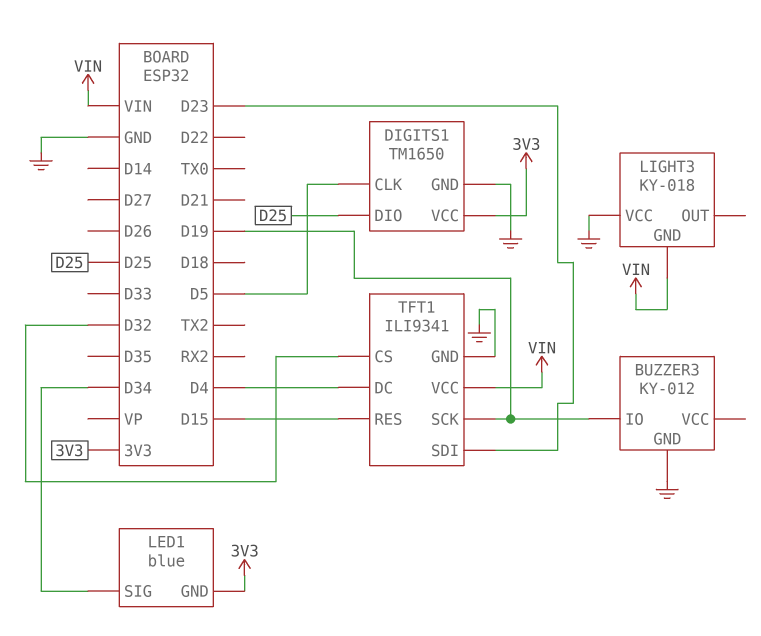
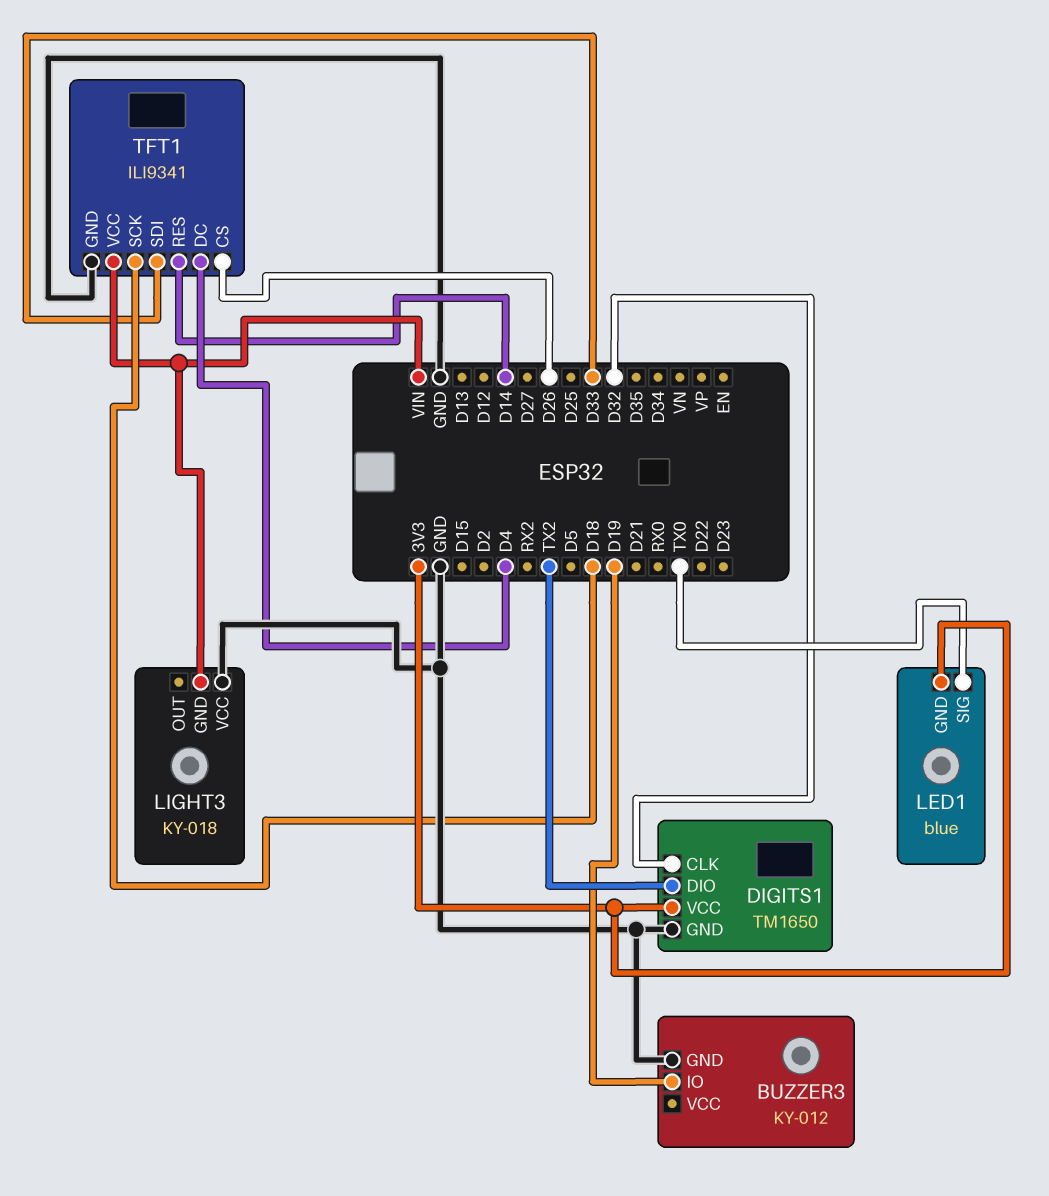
DIGITS1 pin CLK: D5 -> D32
DIGITS1 pin DIO: D25 -> TX2
LED1 pin SIG: D34 -> TX0
TFT1 pin CS: D32 -> D26
TFT1 pin RES: D15 -> D14
TFT1 pin SCK: D19 -> D18
TFT1 pin SDI: D23 -> D33

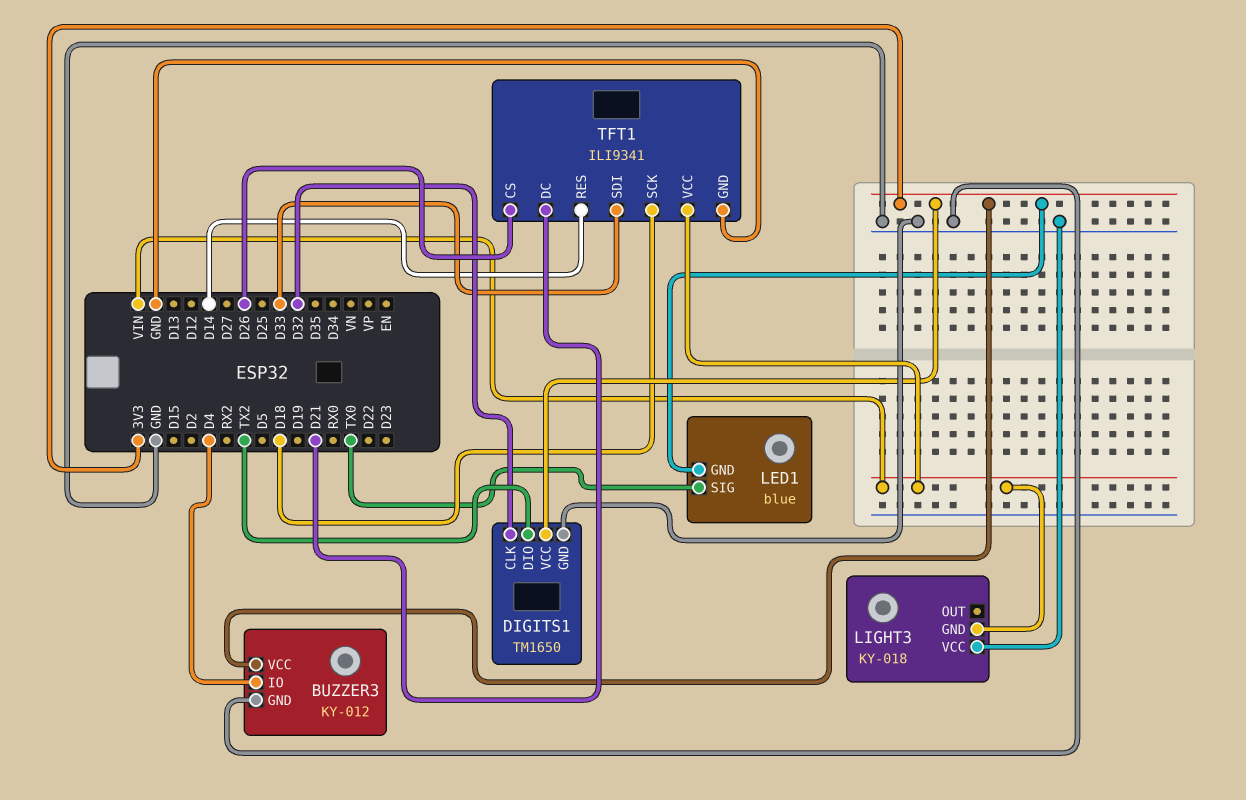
BUZZER3 pin IO: D19 -> D4
BUZZER3 pin VCC: none -> 3V3
TFT1 pin DC: D4 -> D21

